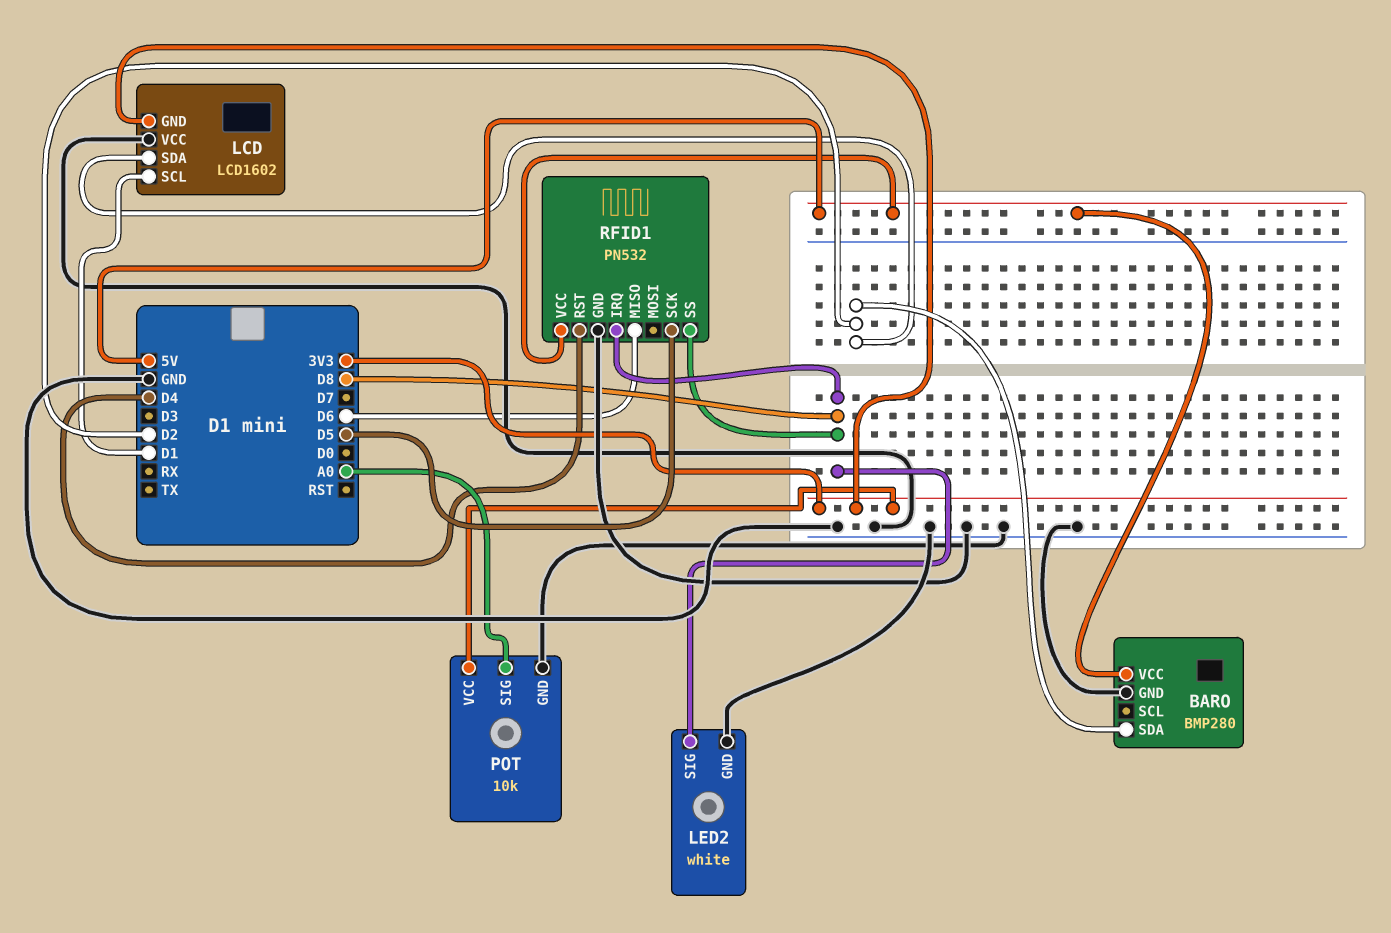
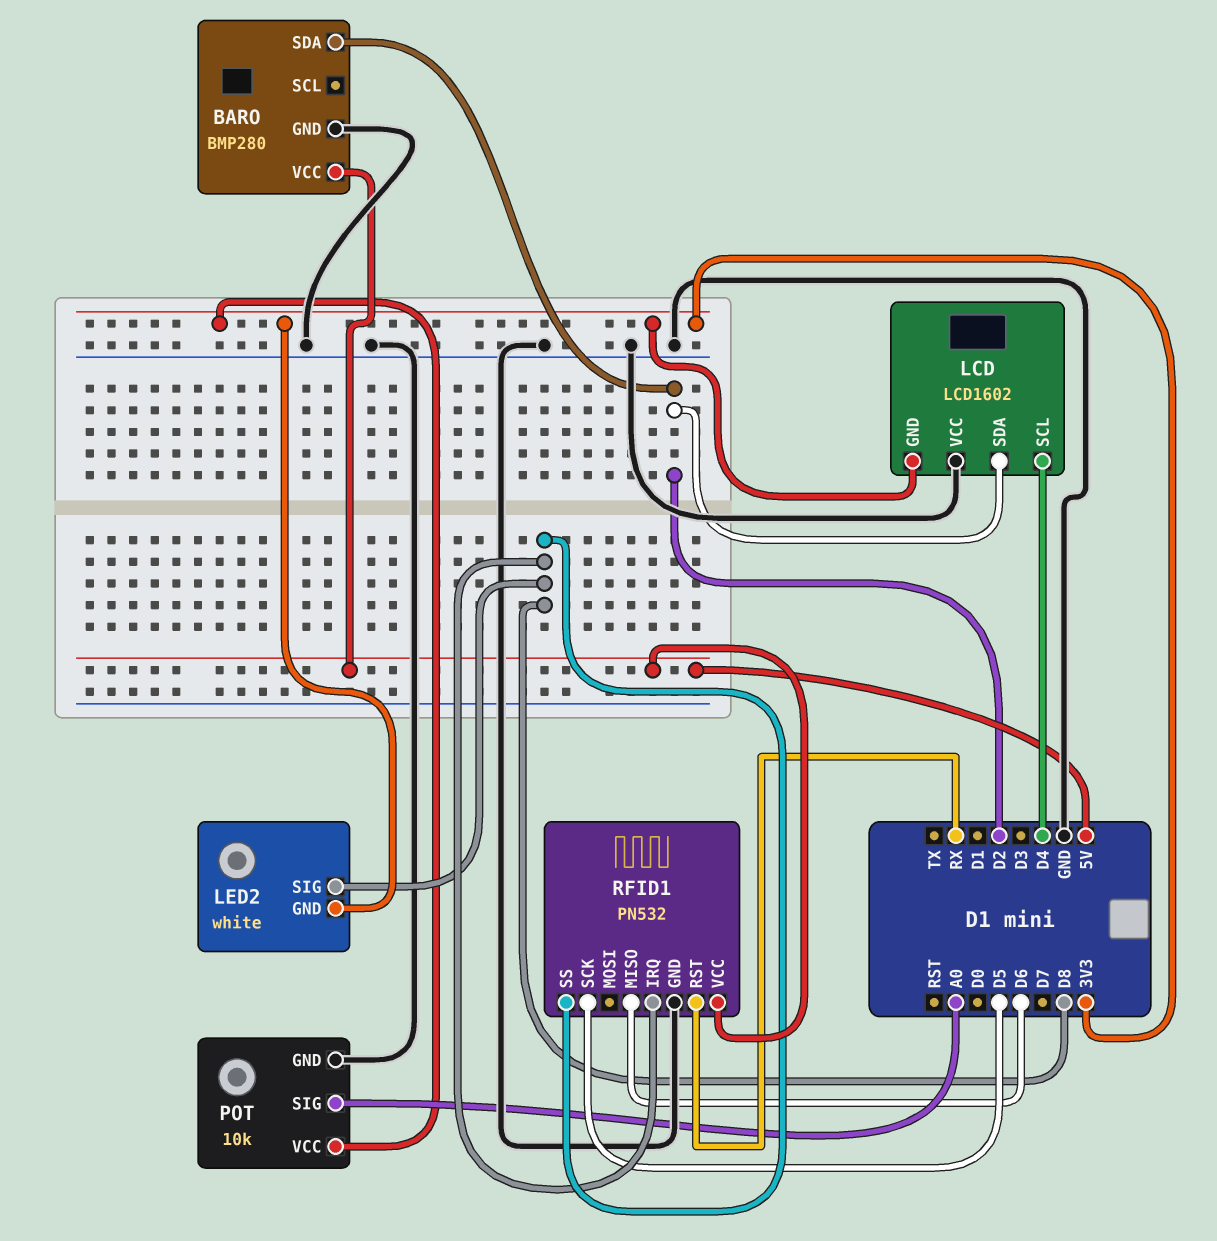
LCD pin SCL: D1 -> D4
LED2 pin GND: GND -> 3V3
RFID1 pin RST: D4 -> RX

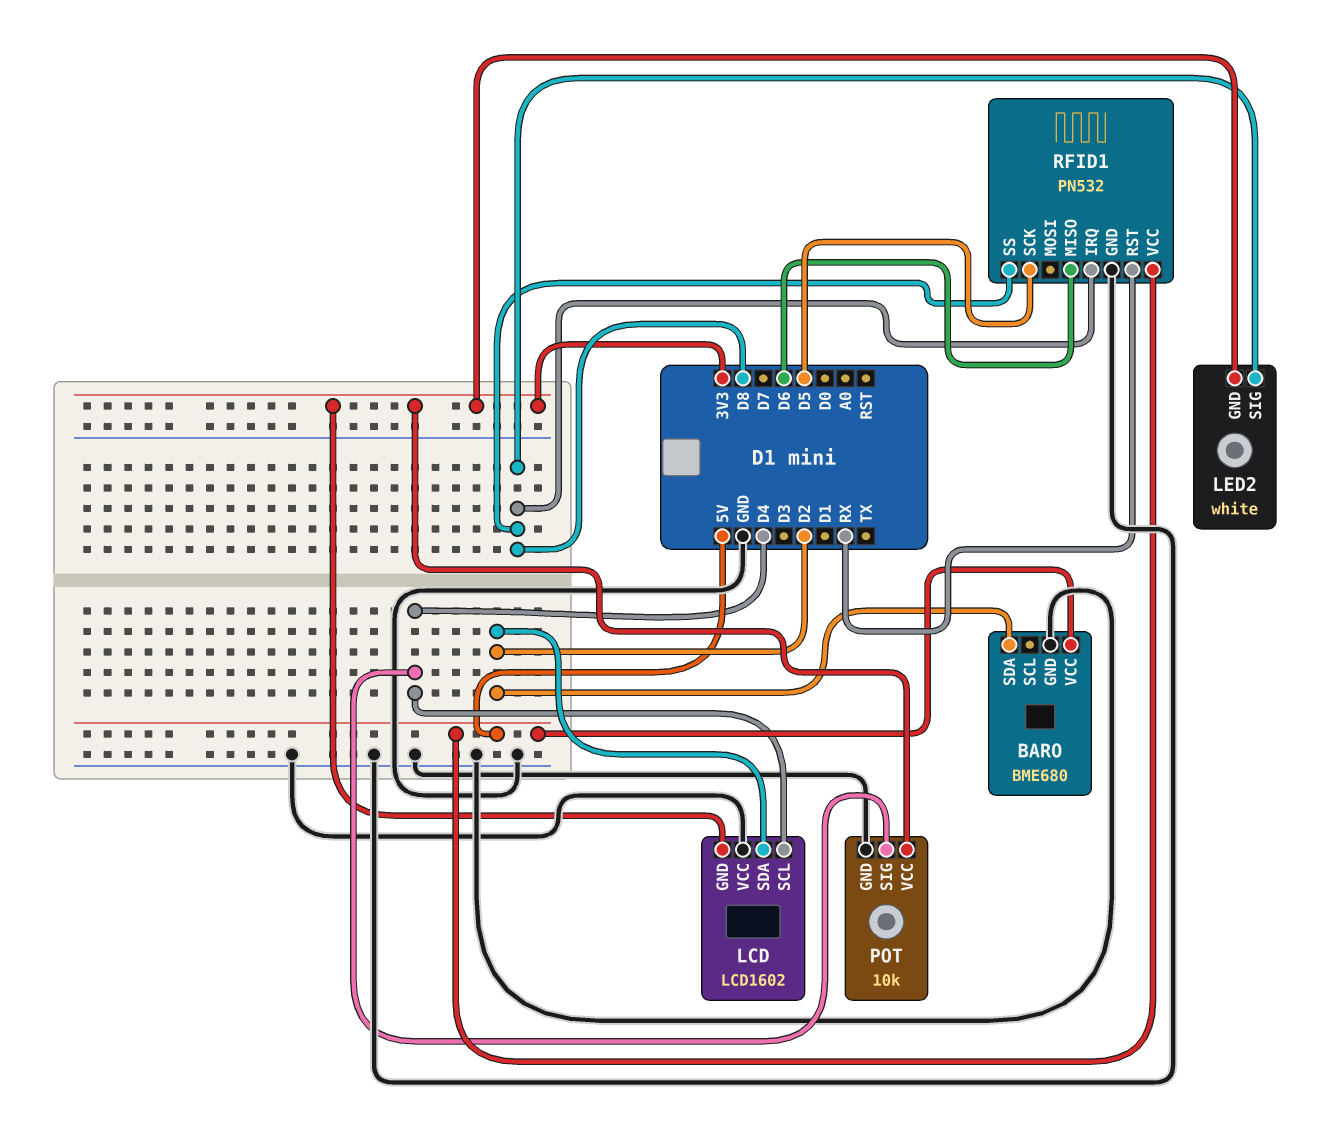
BARO: BMP280 -> BME680
POT pin SIG: A0 -> D4

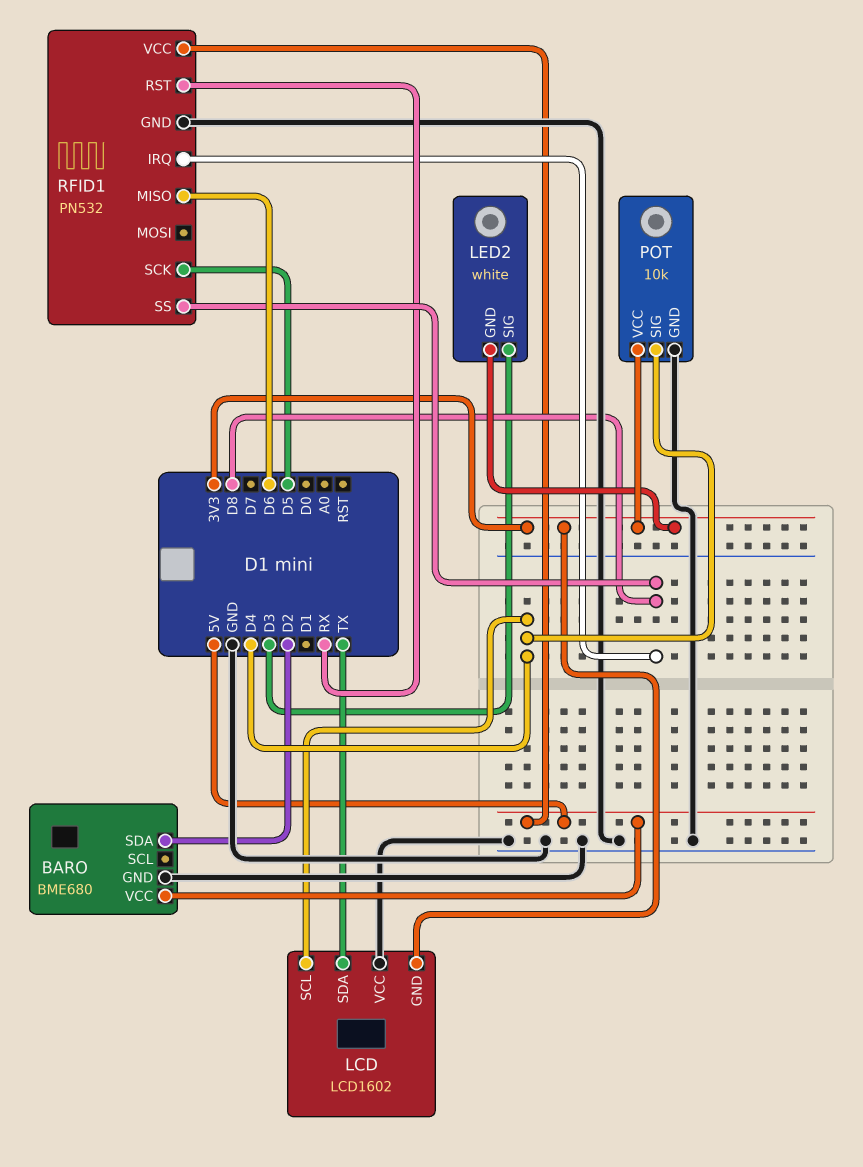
LCD pin SDA: D2 -> TX
LED2 pin SIG: D8 -> D3

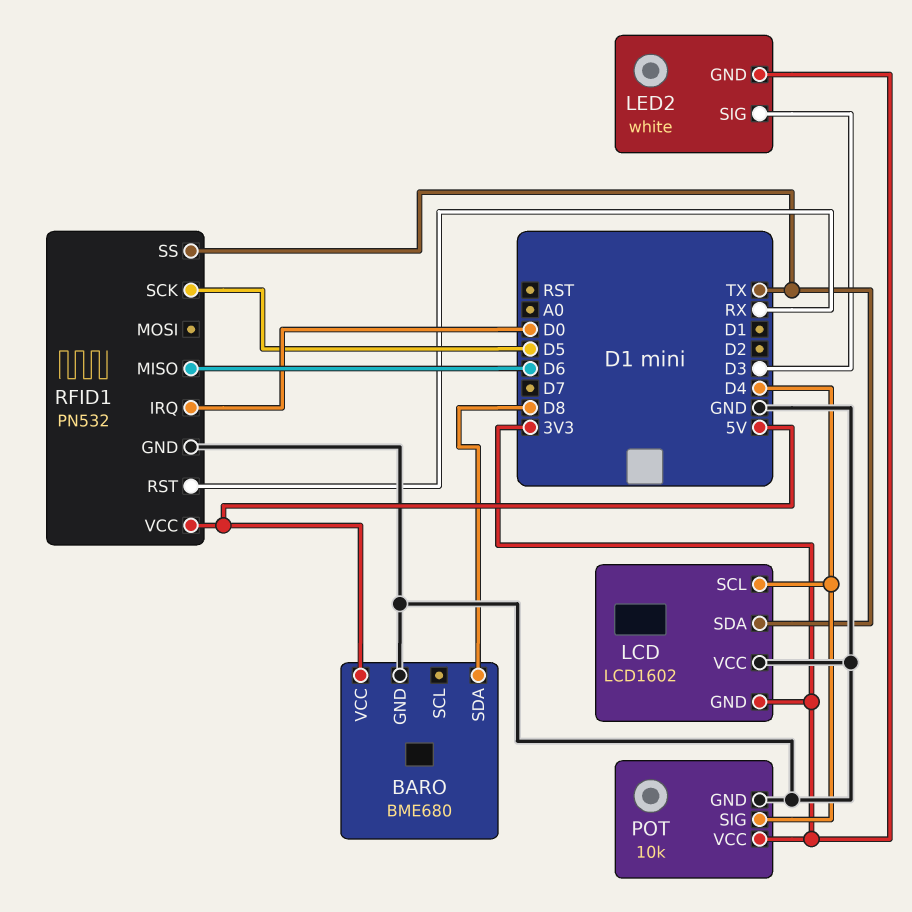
BARO pin SDA: D2 -> D8
RFID1 pin IRQ: D8 -> D0
RFID1 pin SS: D8 -> TX

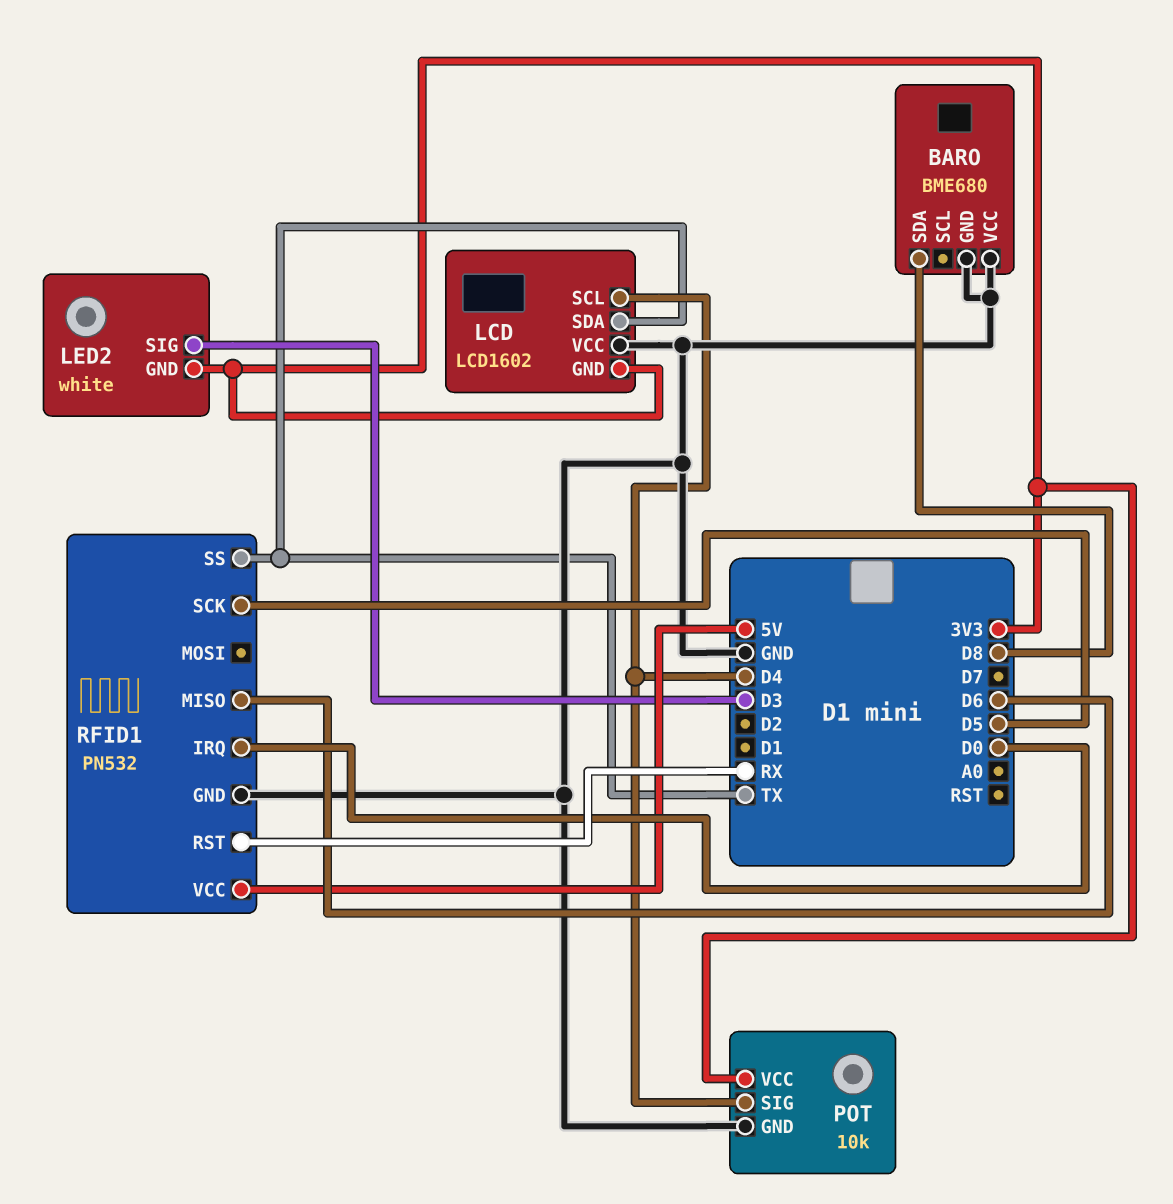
BARO pin VCC: 5V -> GND

